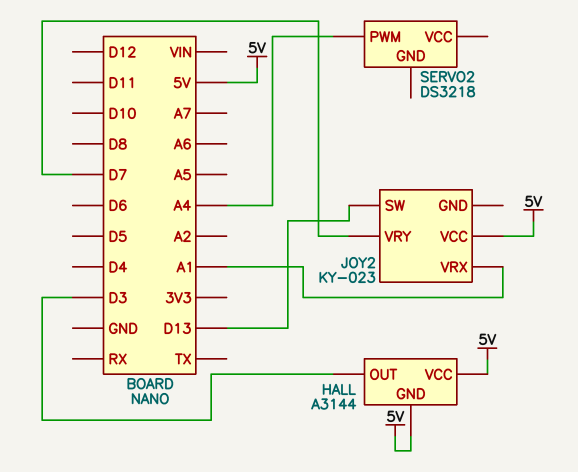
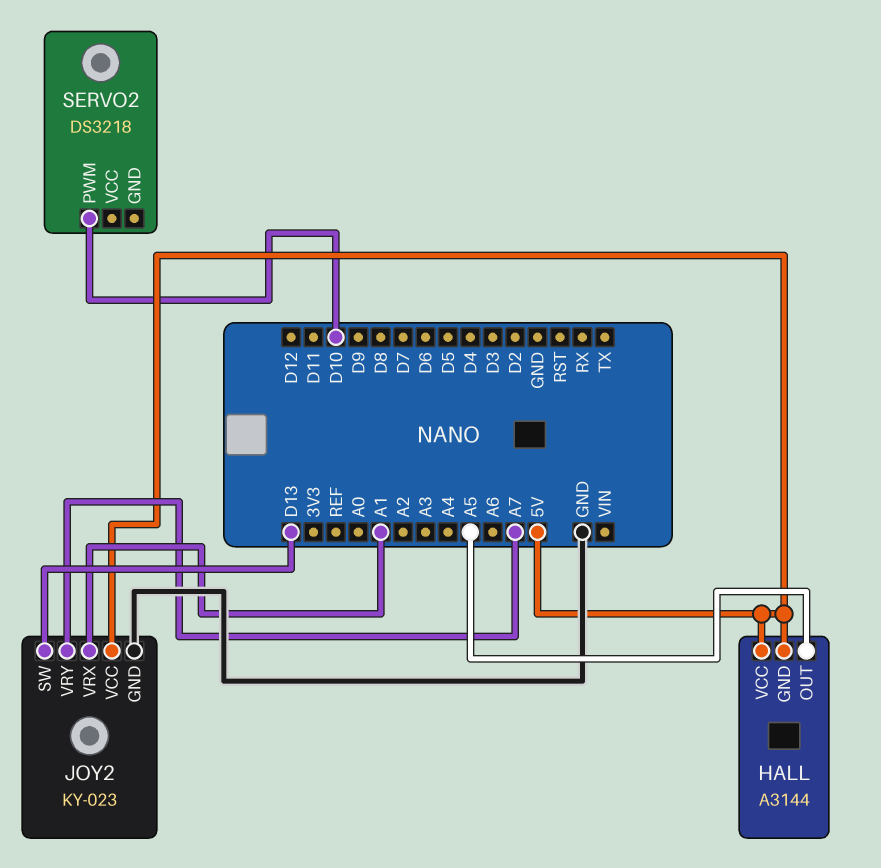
HALL pin OUT: D3 -> A5
JOY2 pin GND: none -> GND
JOY2 pin VRY: D7 -> A7
SERVO2 pin PWM: A4 -> D10

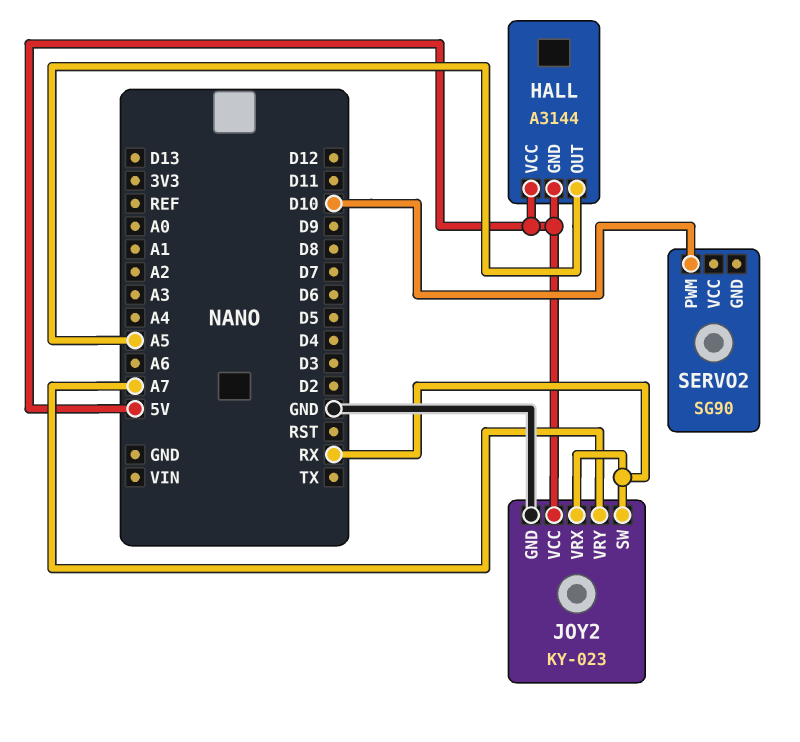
JOY2 pin SW: D13 -> RX
JOY2 pin VRX: A1 -> RX
SERVO2: DS3218 -> SG90

